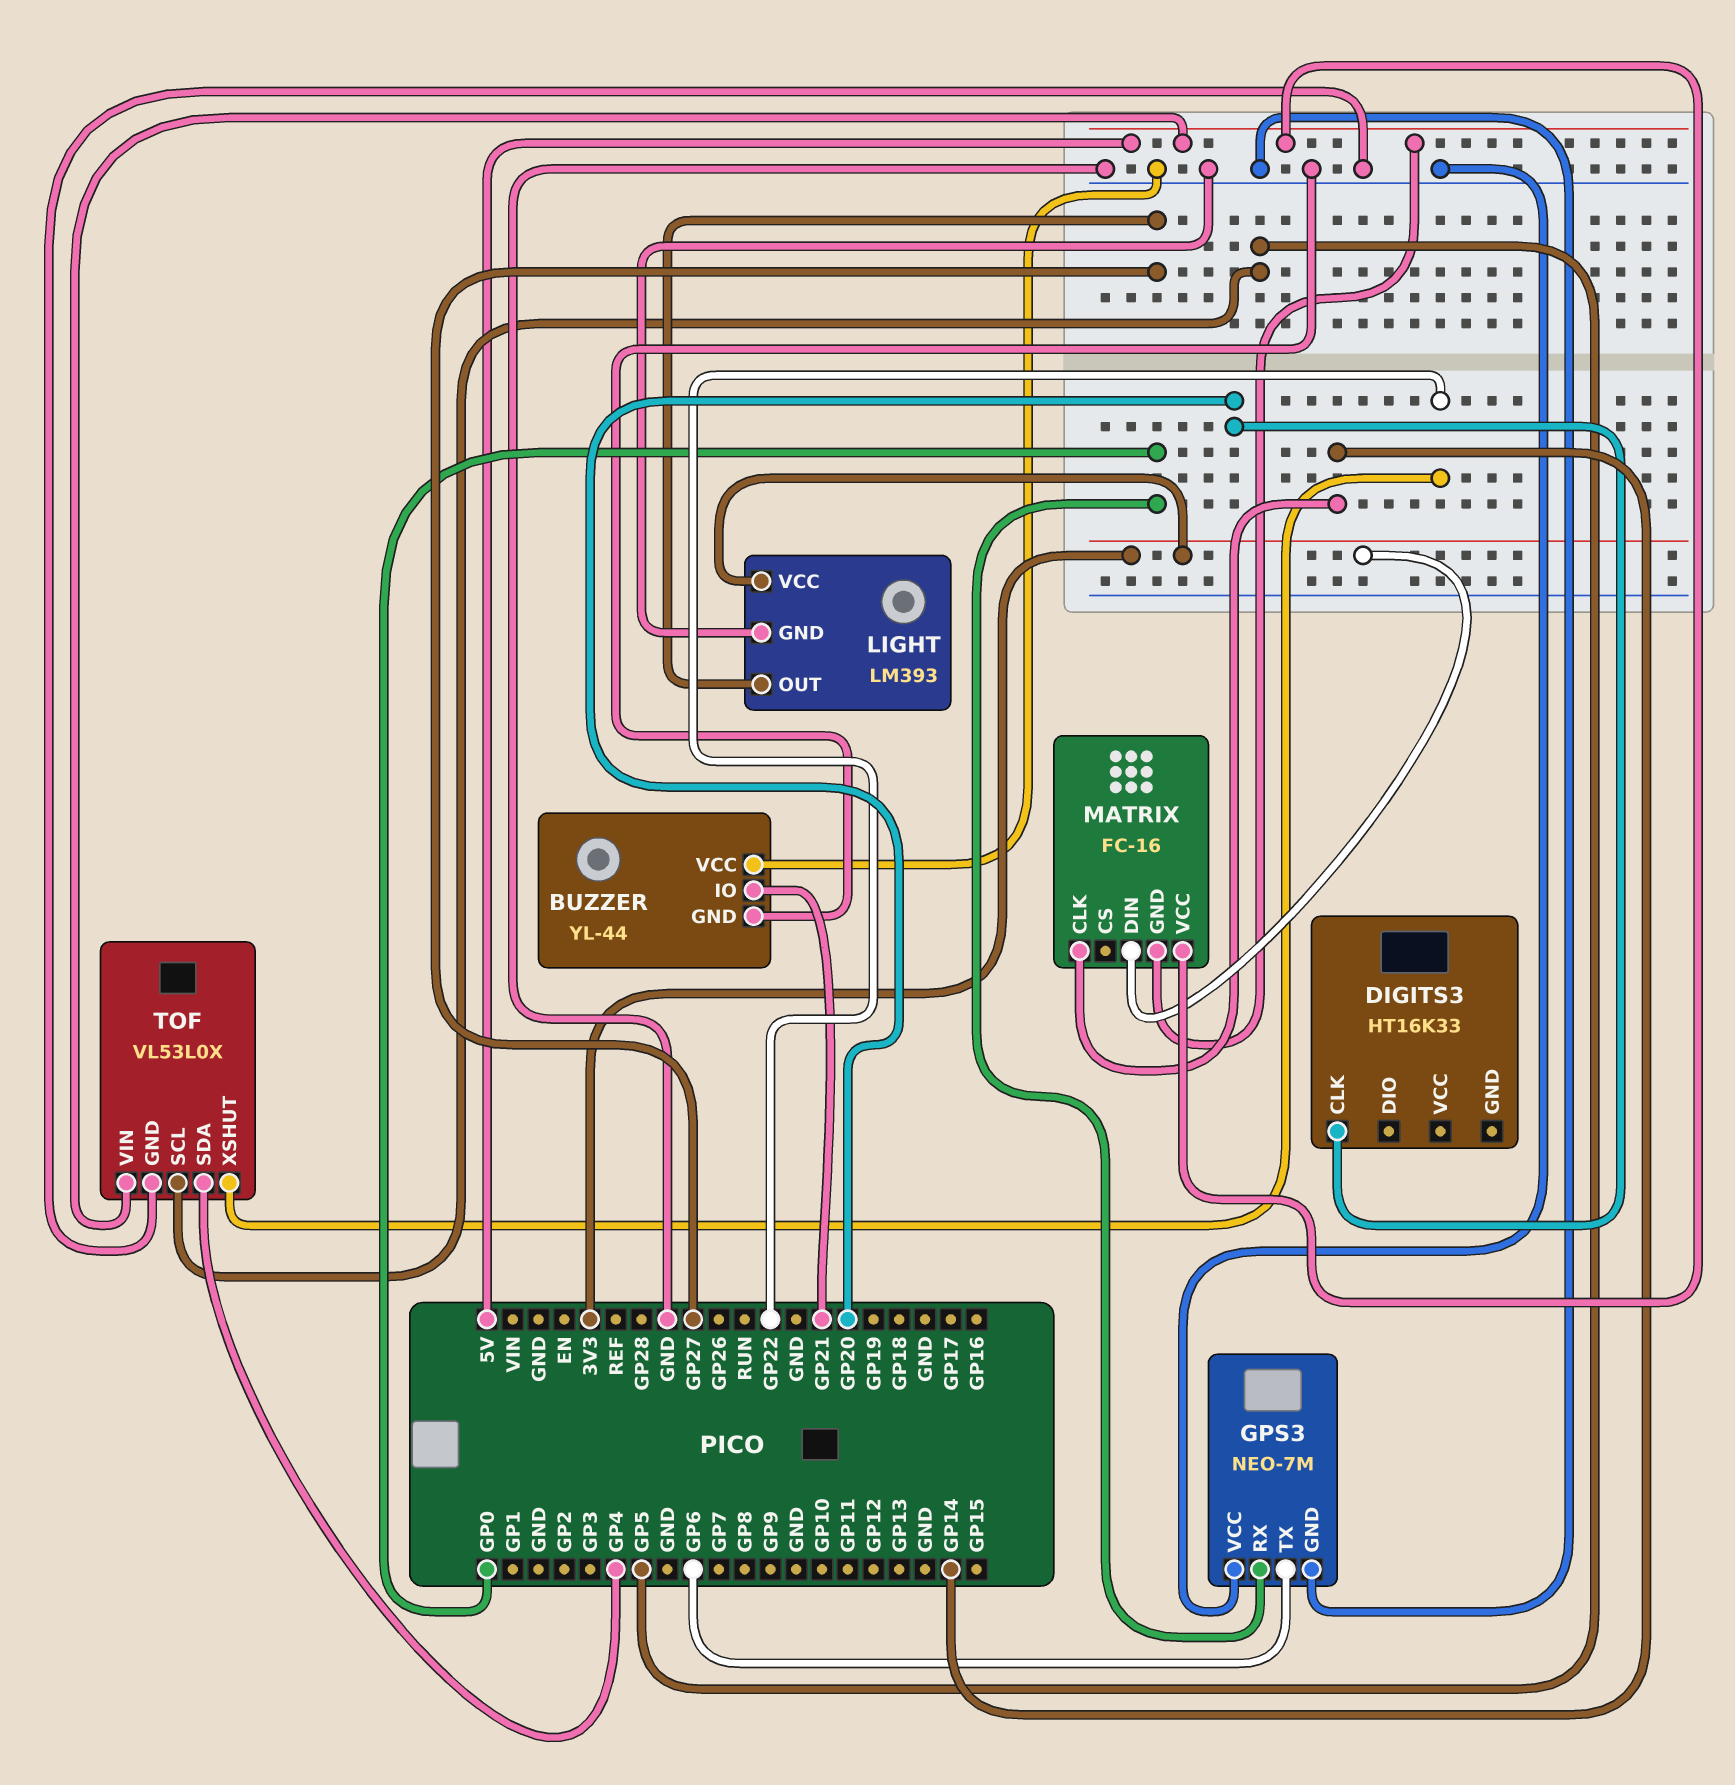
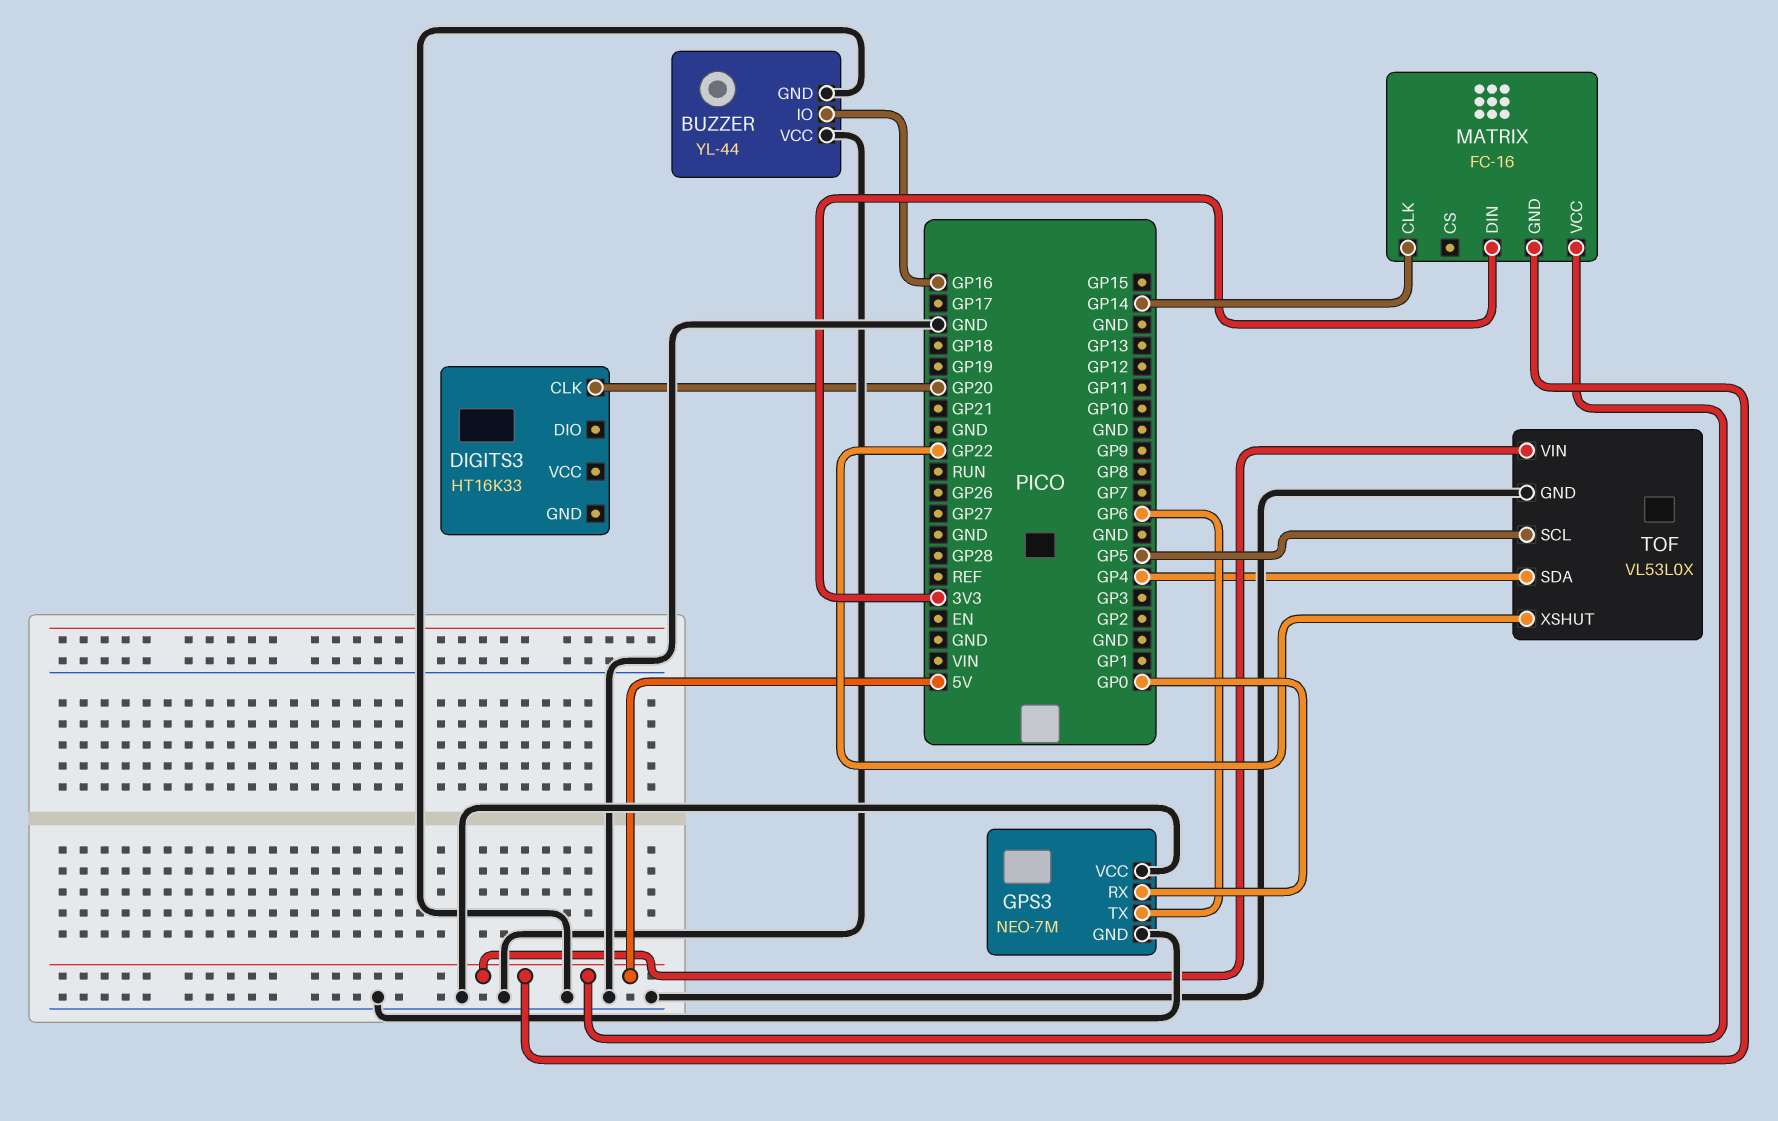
BUZZER pin IO: GP21 -> GP16
LIGHT: LM393 -> none
LIGHT pin GND: GND -> none
LIGHT pin OUT: GP27 -> none
LIGHT pin VCC: 3V3 -> none

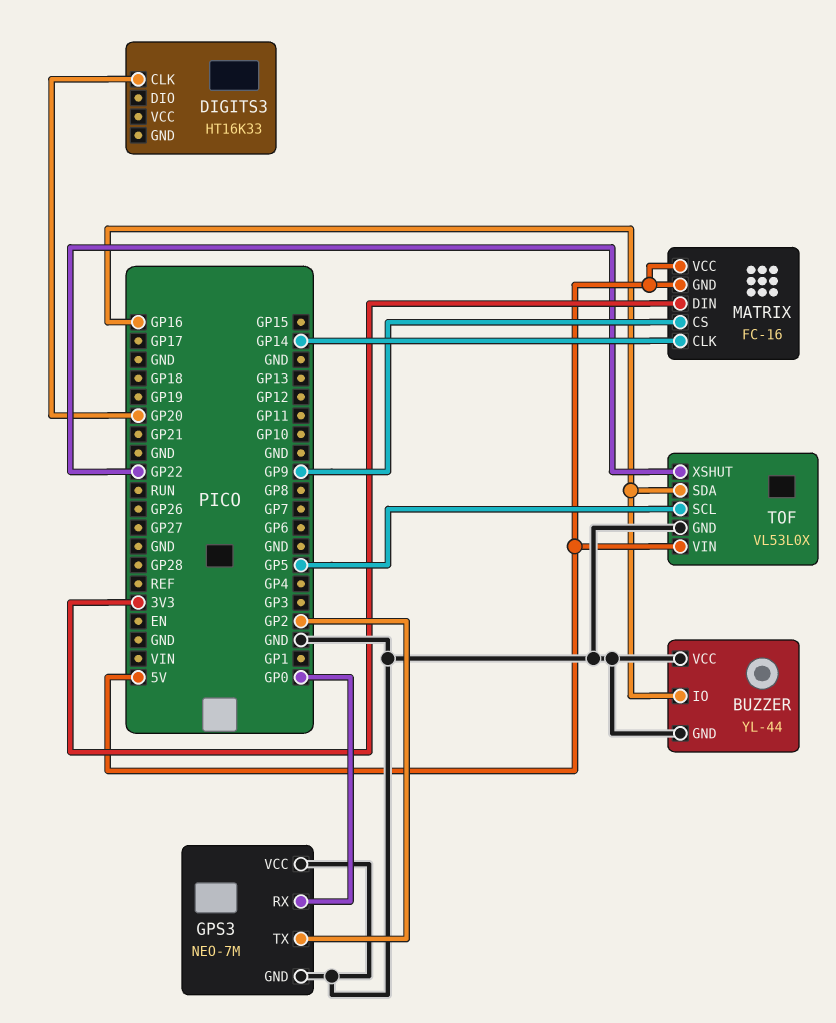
GPS3 pin TX: GP6 -> GP2
MATRIX pin CS: none -> GP9
TOF pin SDA: GP4 -> GP16

